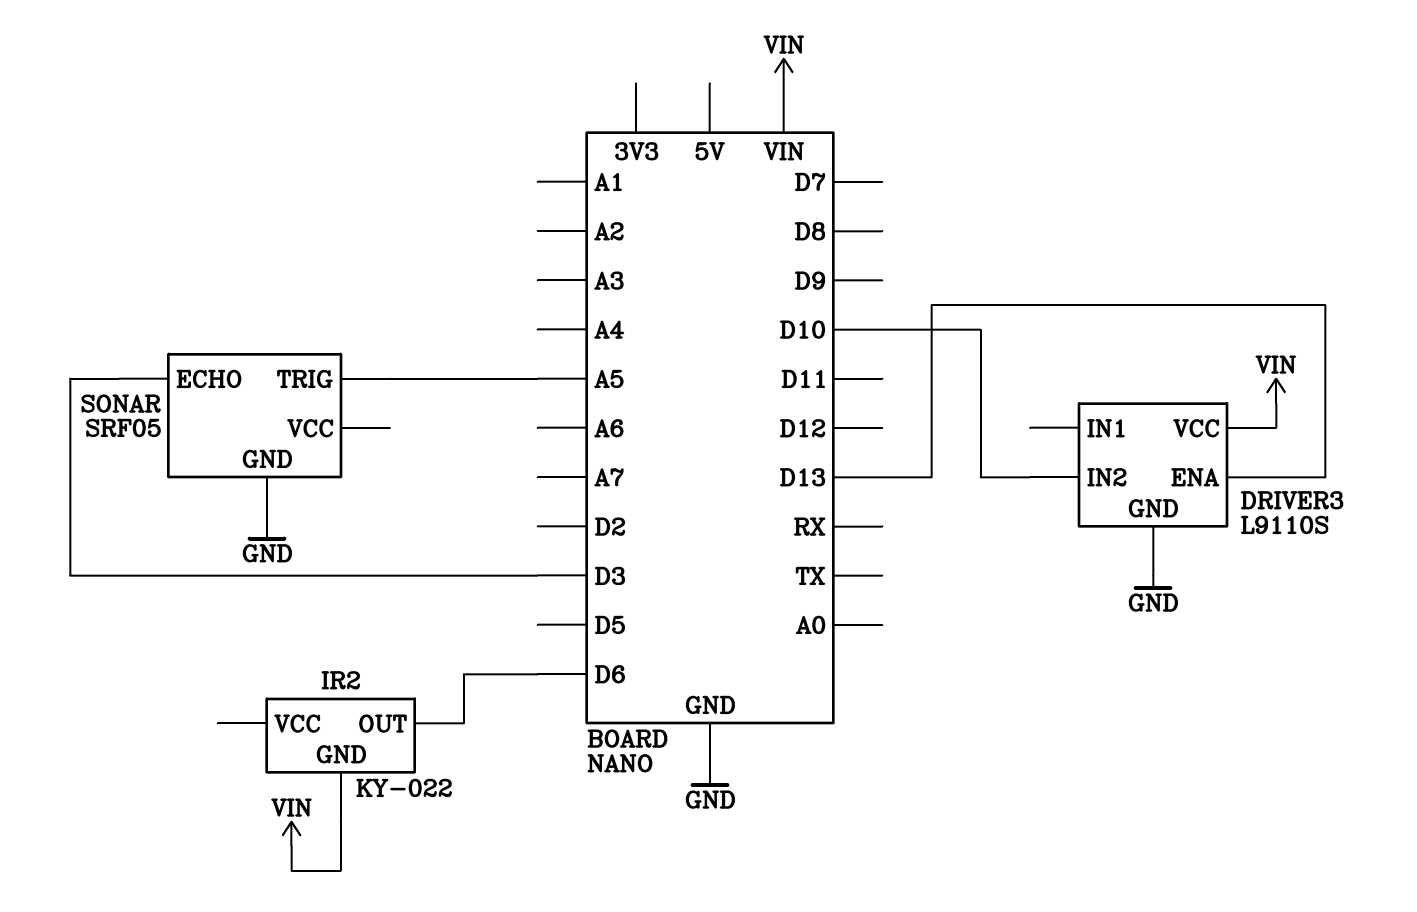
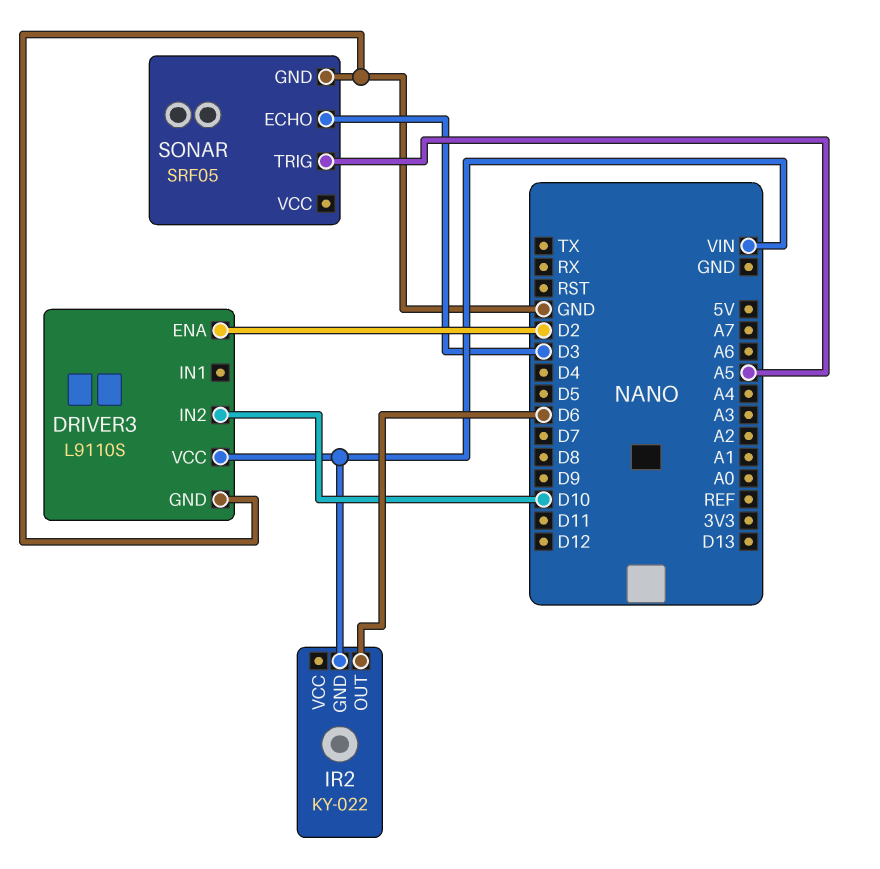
DRIVER3 pin ENA: D13 -> D2

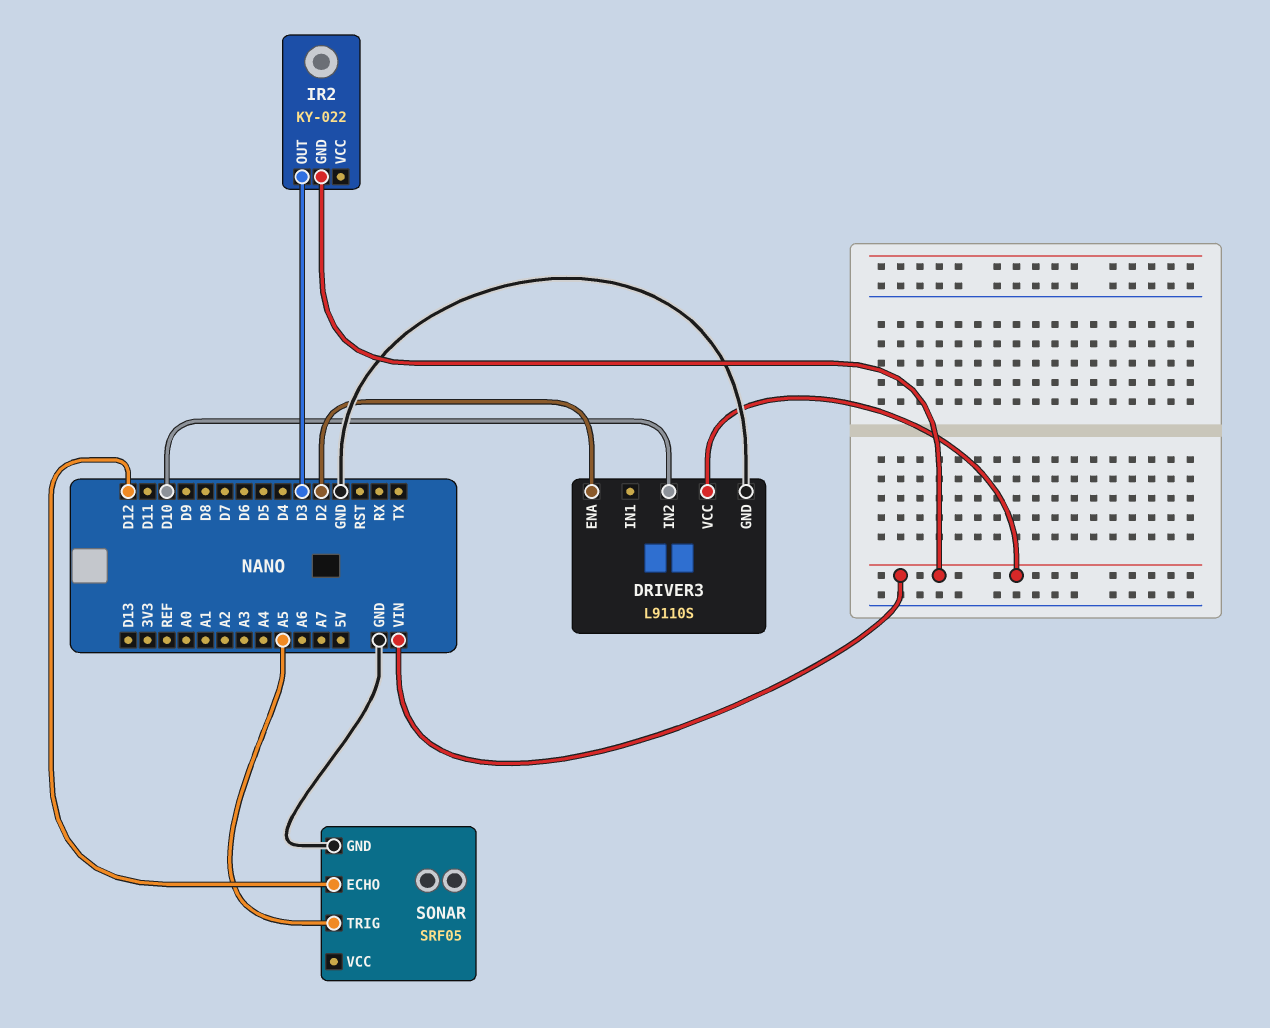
IR2 pin OUT: D6 -> D3
SONAR pin ECHO: D3 -> D12

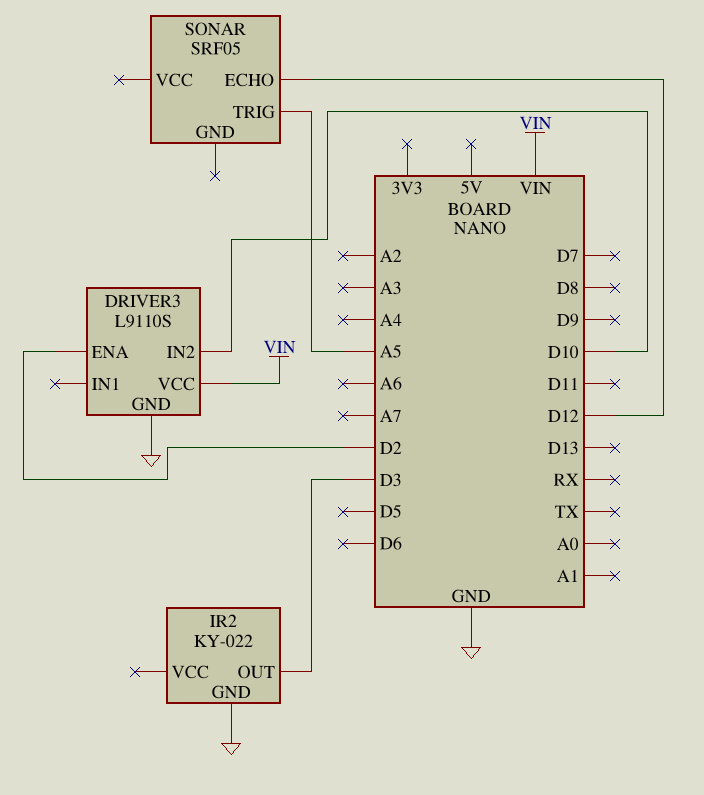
IR2 pin GND: VIN -> GND
SONAR pin GND: GND -> none

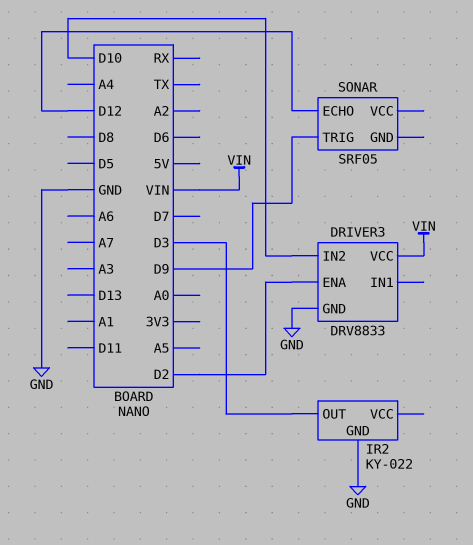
DRIVER3: L9110S -> DRV8833
SONAR pin TRIG: A5 -> D9

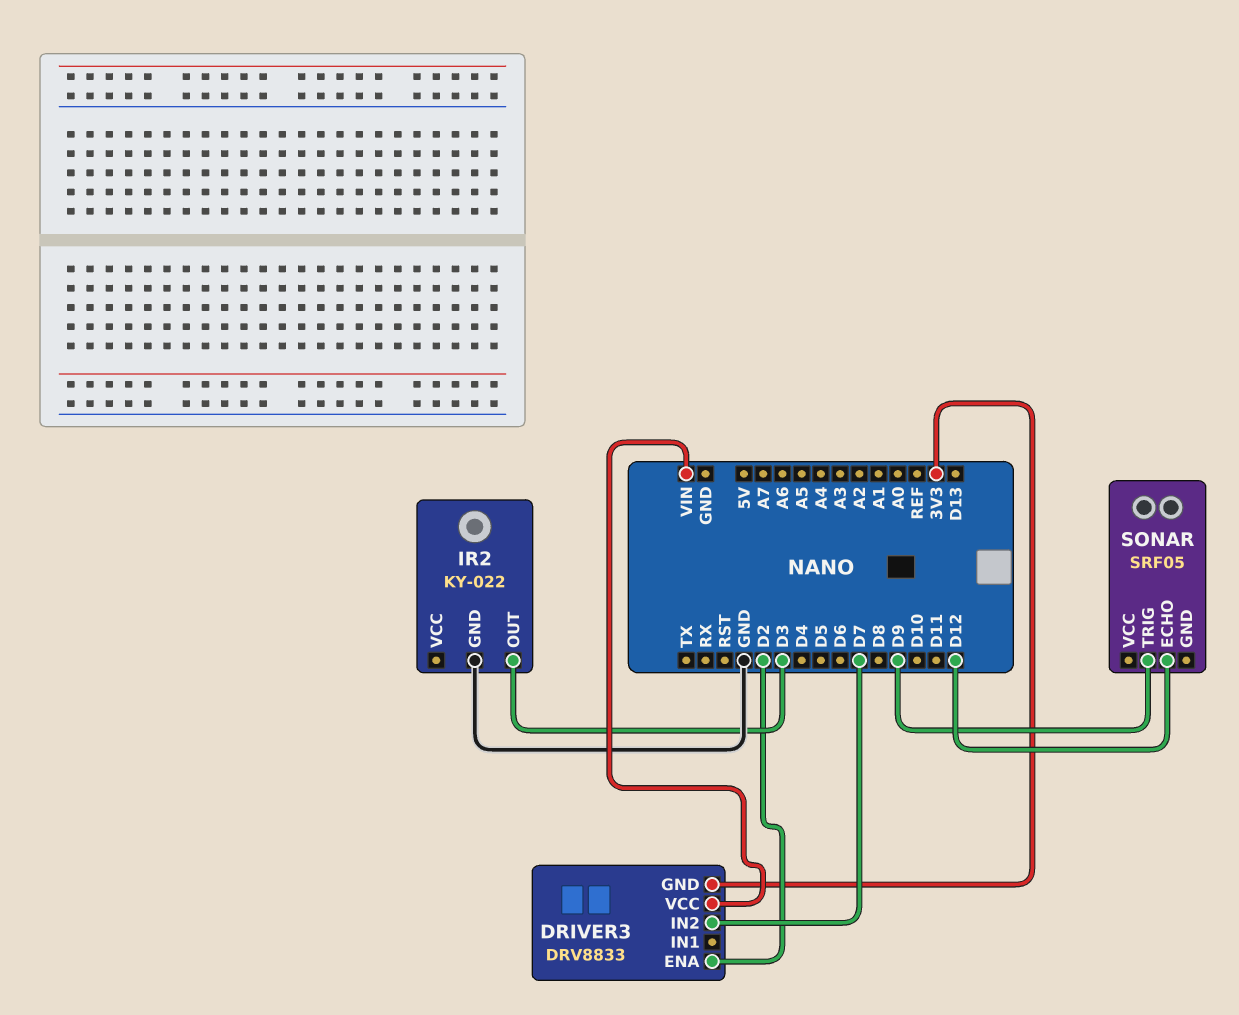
DRIVER3 pin GND: GND -> 3V3
DRIVER3 pin IN2: D10 -> D7

